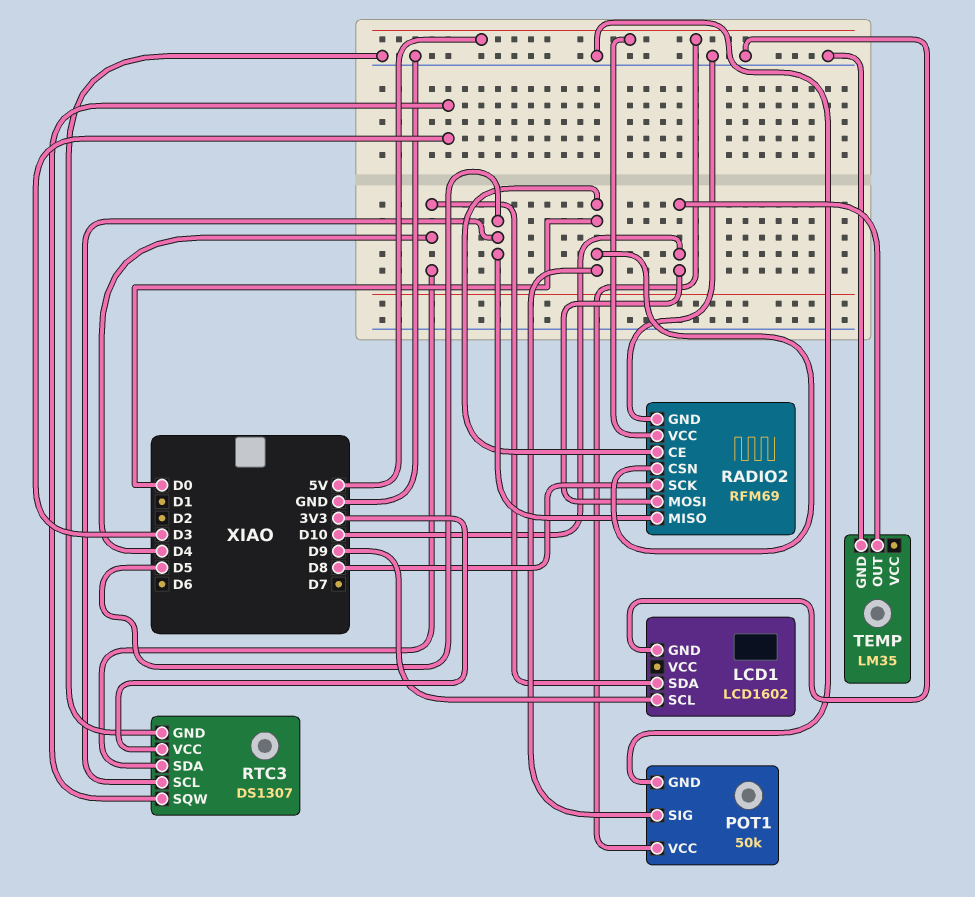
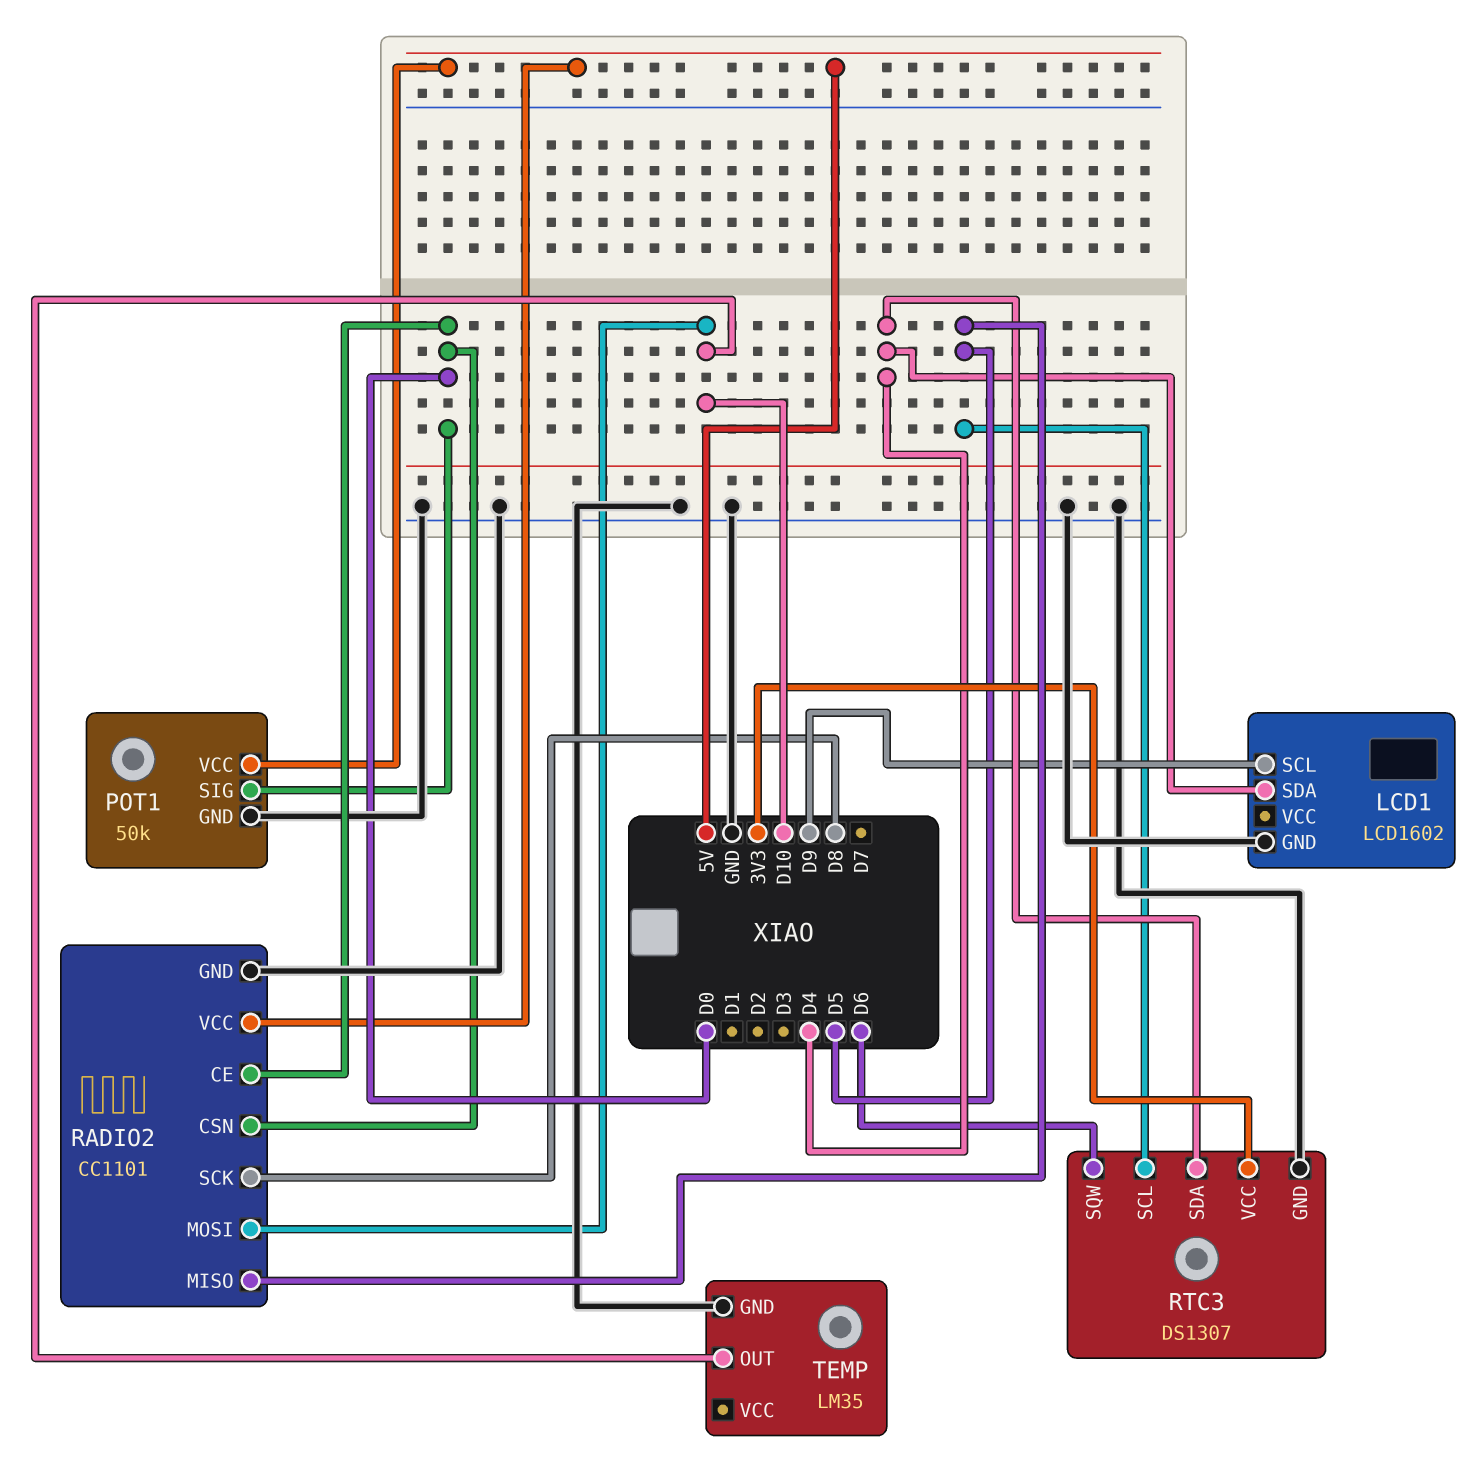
RADIO2: RFM69 -> CC1101
RTC3 pin SQW: D3 -> D6

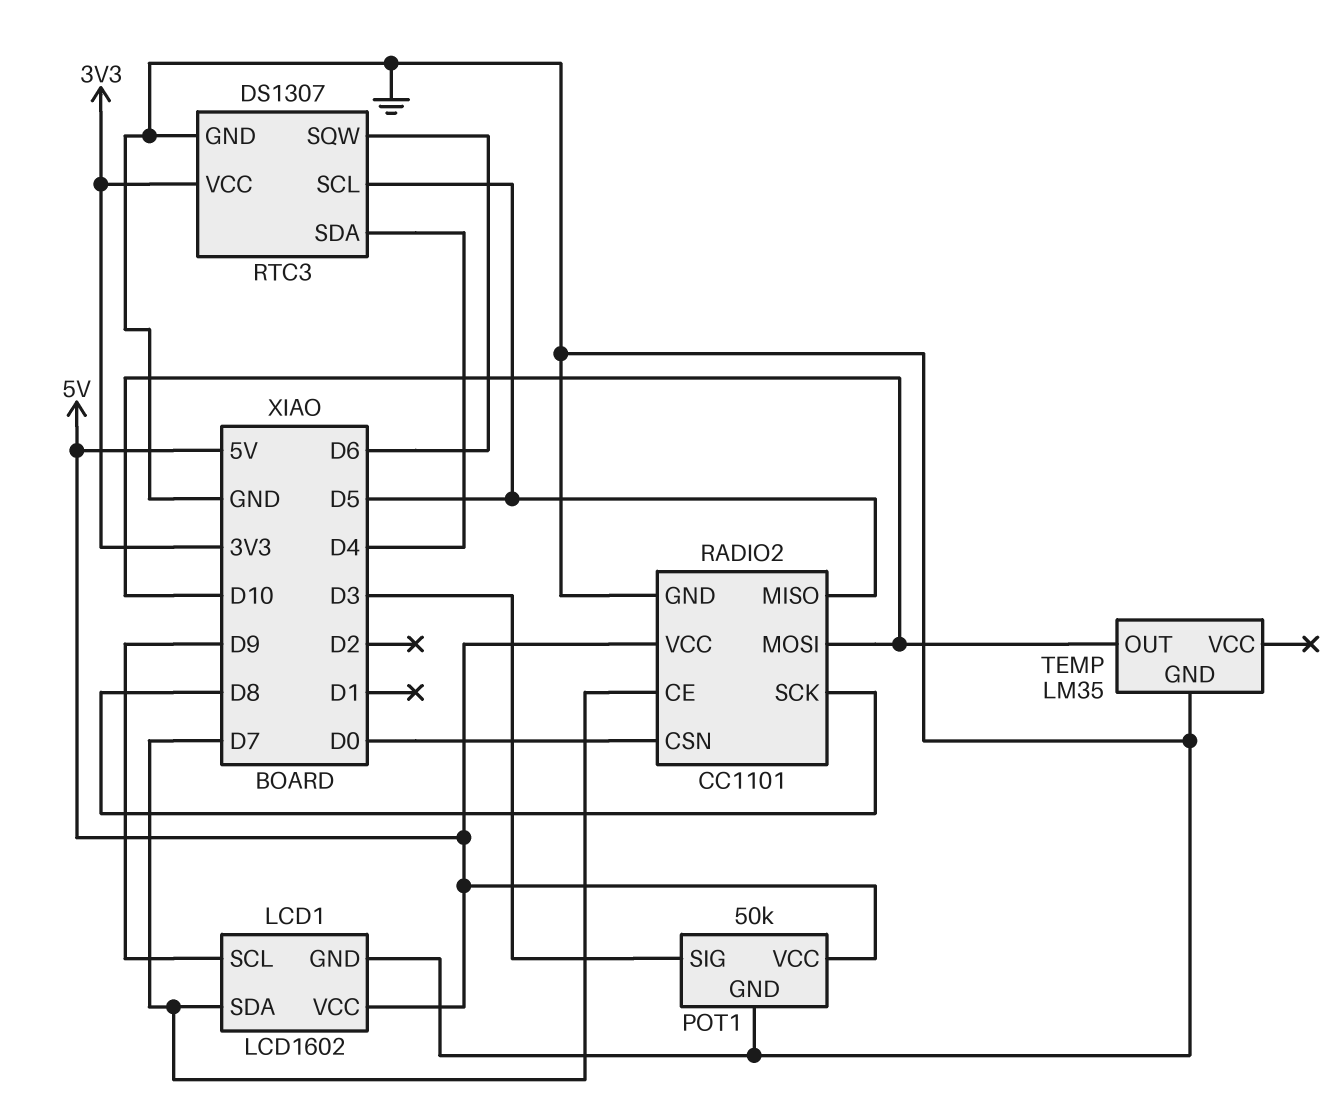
LCD1 pin SDA: D4 -> D7
LCD1 pin VCC: none -> 5V
POT1 pin SIG: D0 -> D3
RADIO2 pin CE: D0 -> D7

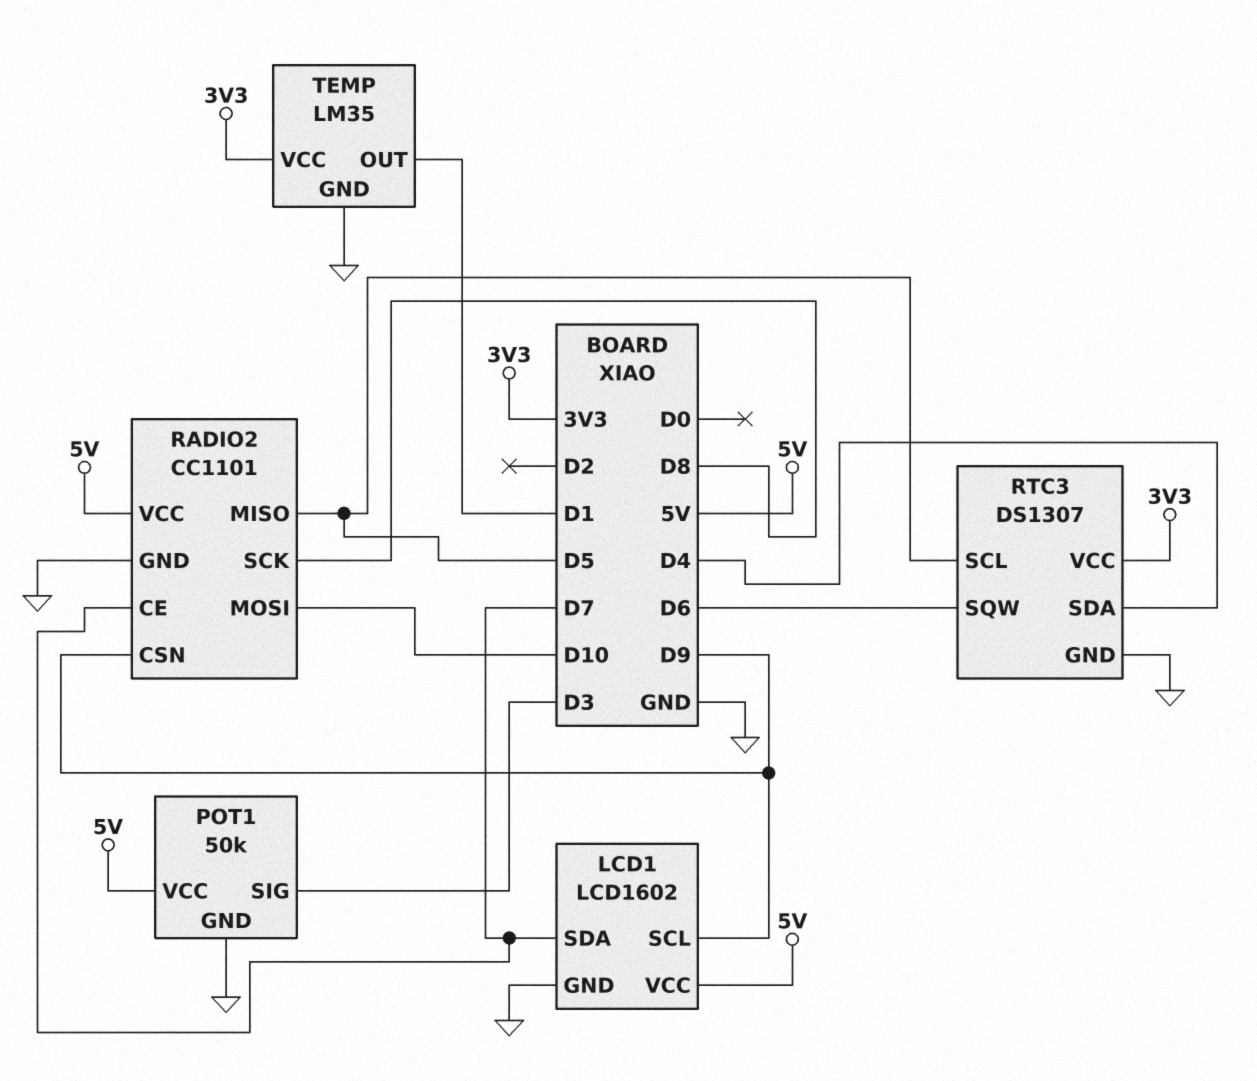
RADIO2 pin CSN: D0 -> D9
TEMP pin OUT: D10 -> D1
TEMP pin VCC: none -> 3V3

